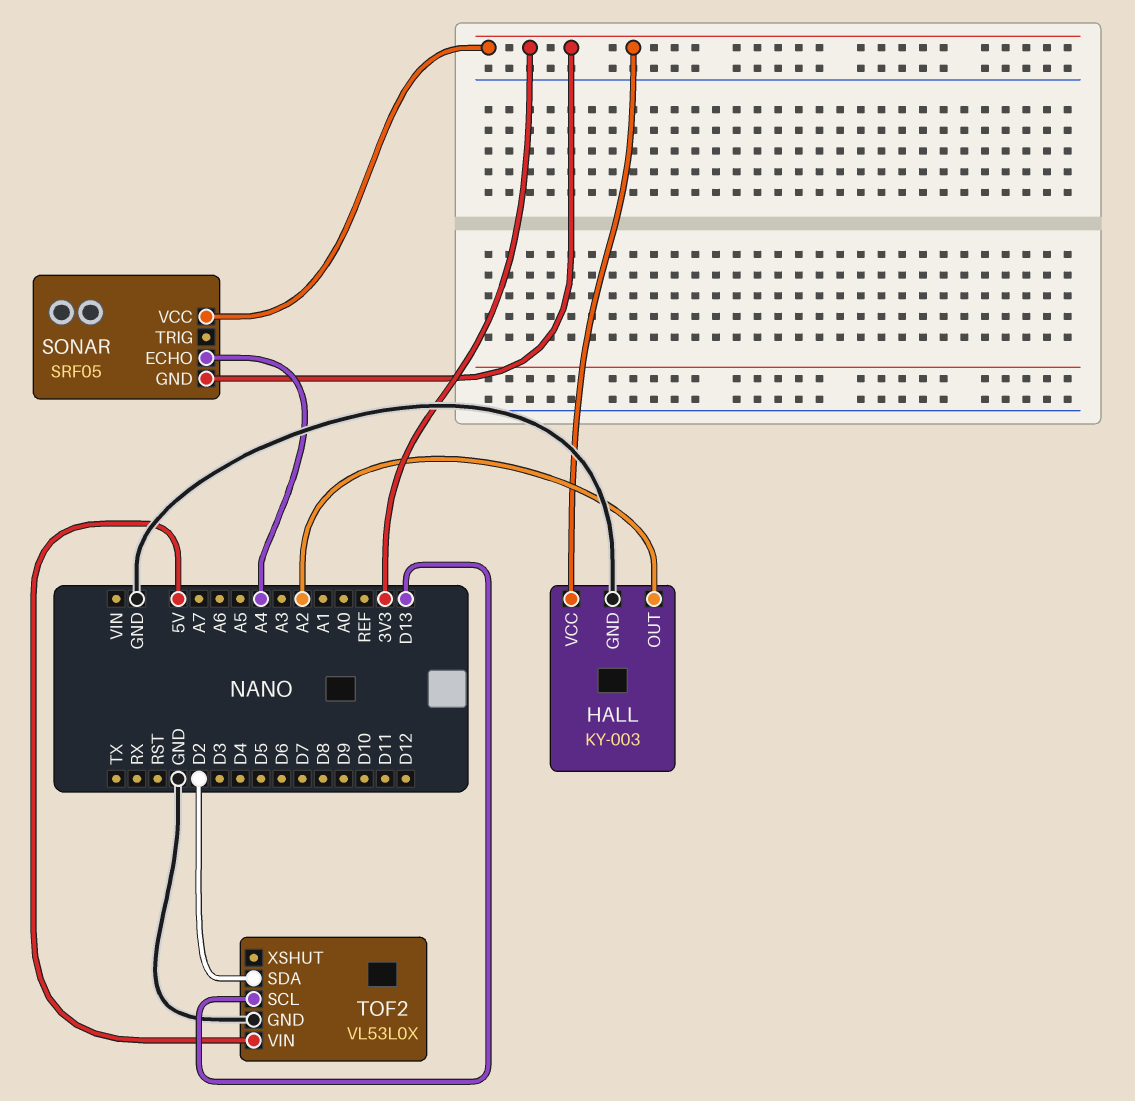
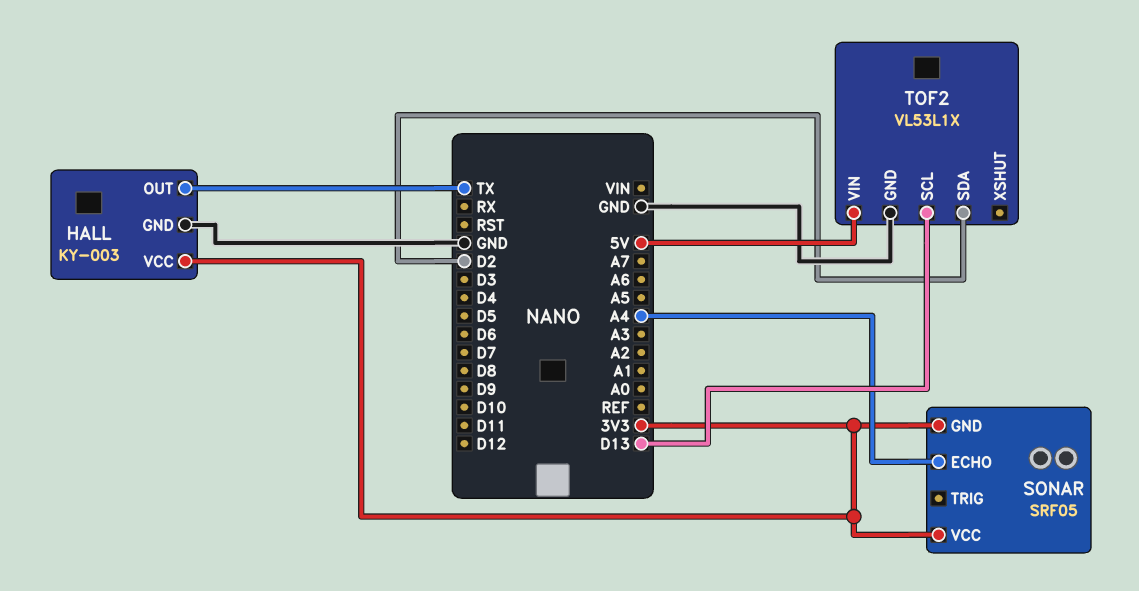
HALL pin OUT: A2 -> TX
TOF2: VL53L0X -> VL53L1X

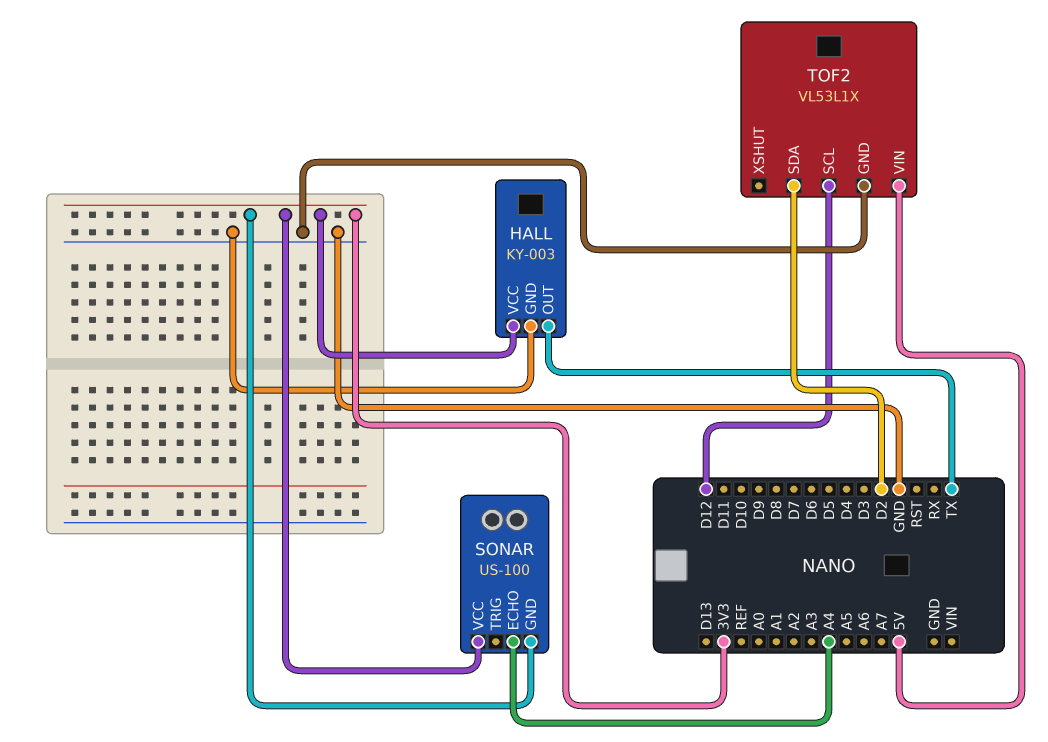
SONAR: SRF05 -> US-100
TOF2 pin SCL: D13 -> D12

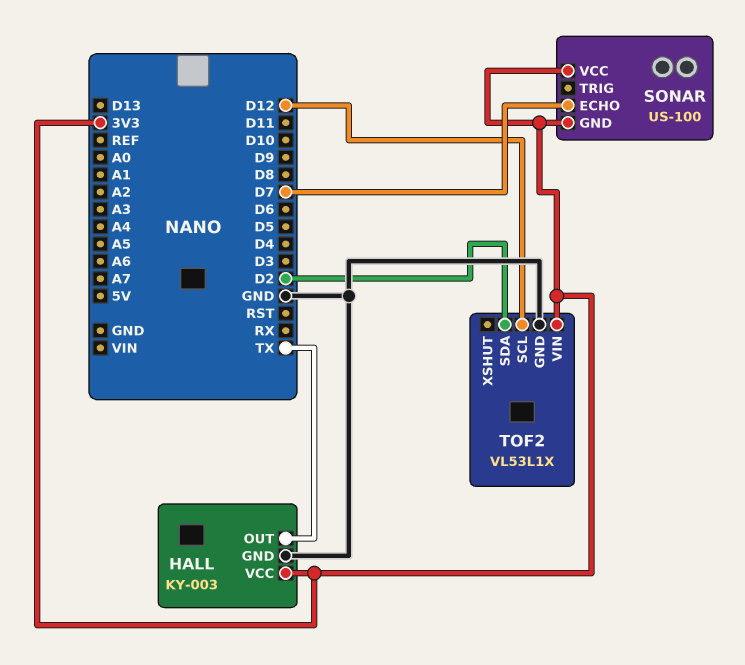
SONAR pin ECHO: A4 -> D7
TOF2 pin VIN: 5V -> 3V3

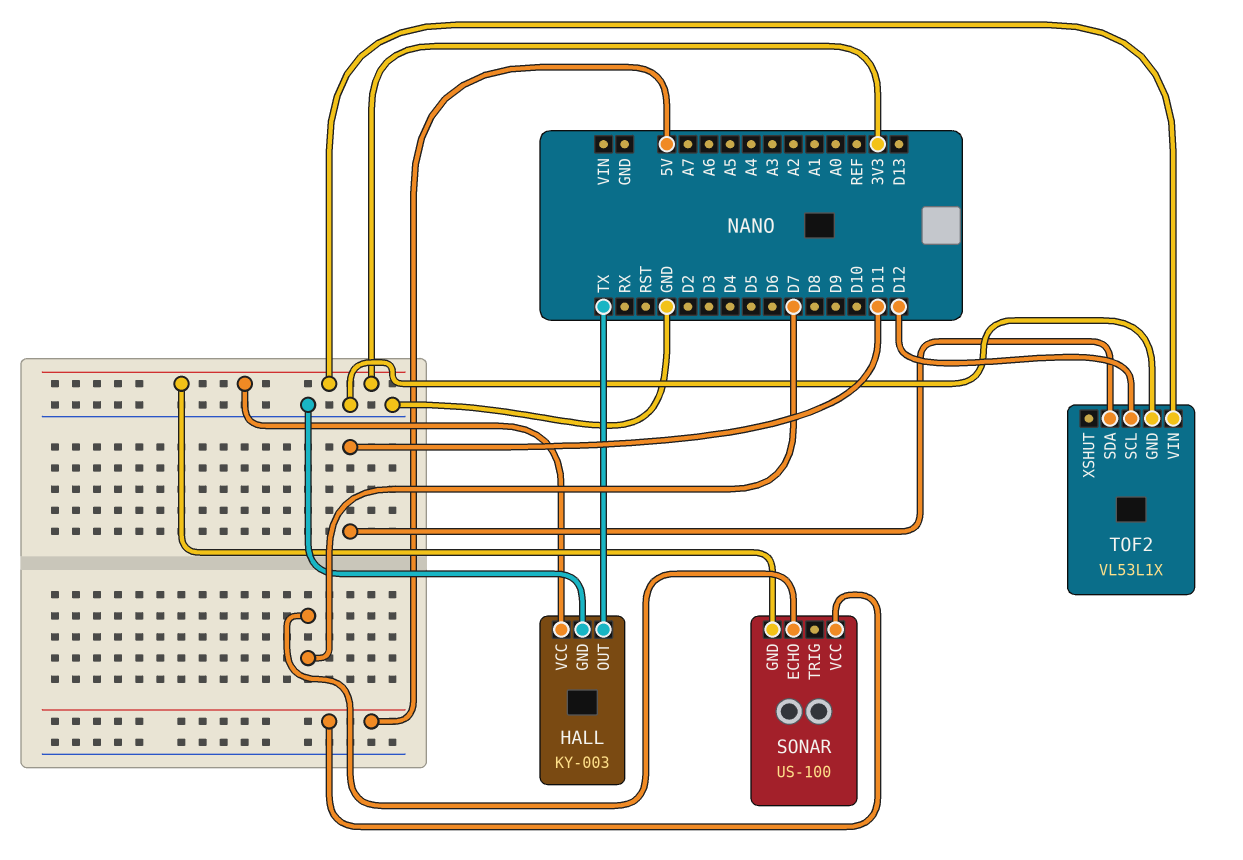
SONAR pin VCC: 3V3 -> 5V
TOF2 pin SDA: D2 -> D11

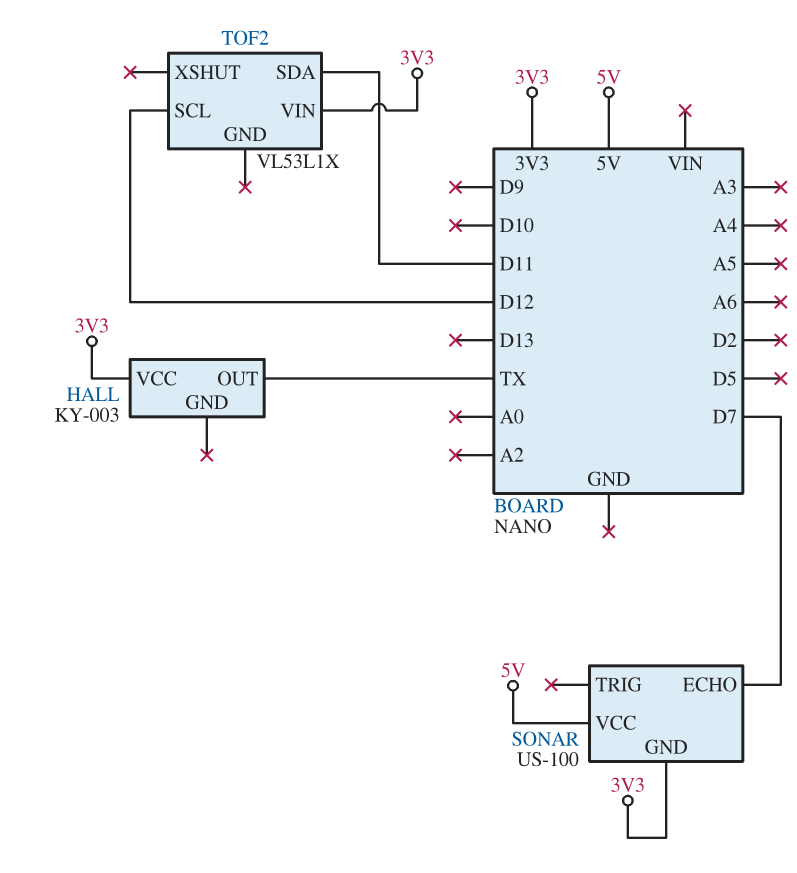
HALL pin GND: GND -> none
TOF2 pin GND: GND -> none

